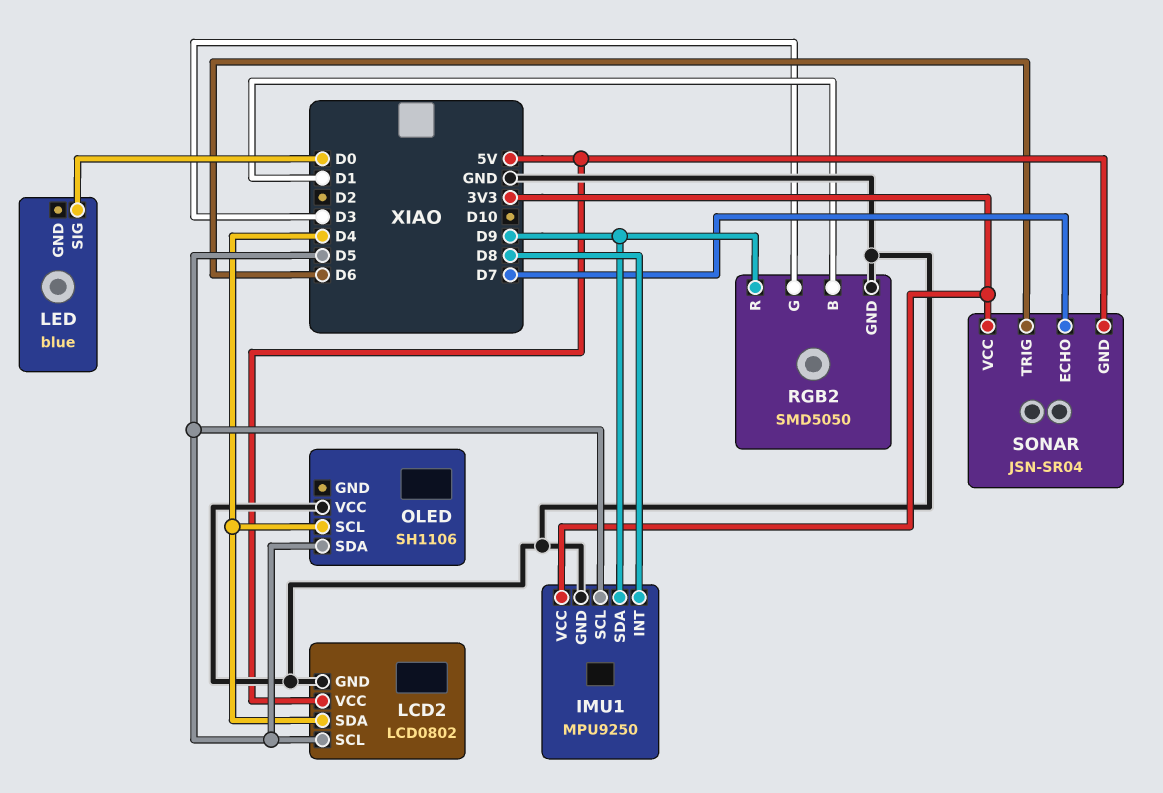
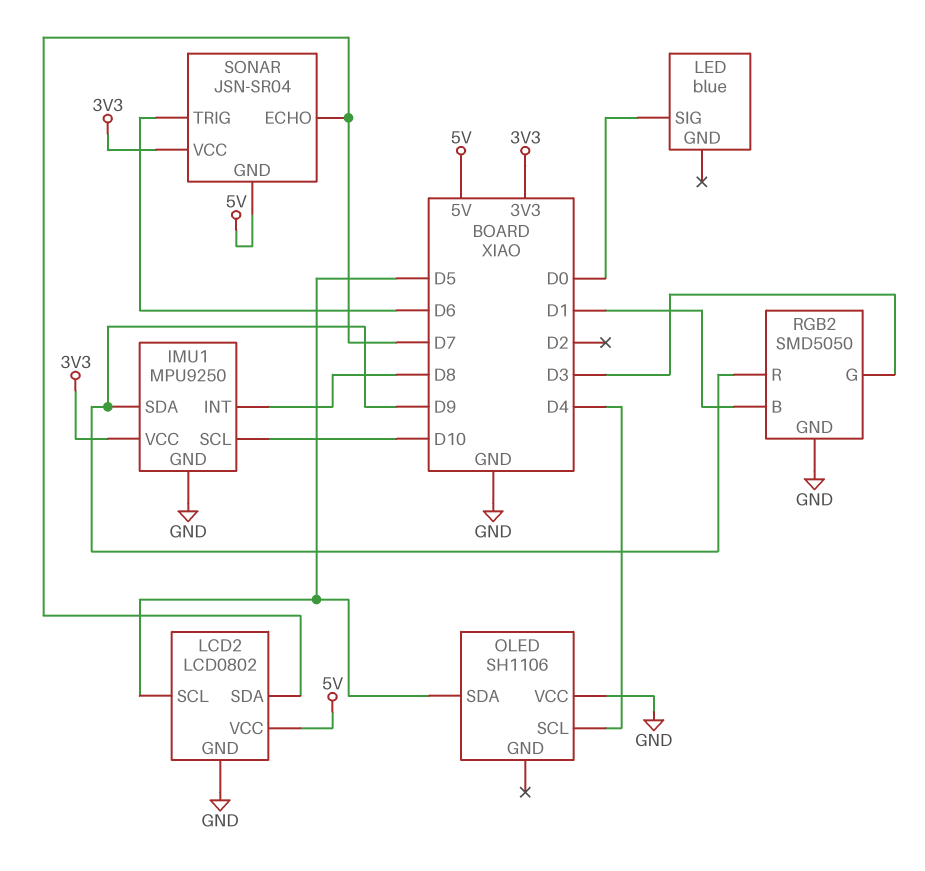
IMU1 pin SCL: D5 -> D10
LCD2 pin SDA: D4 -> D7

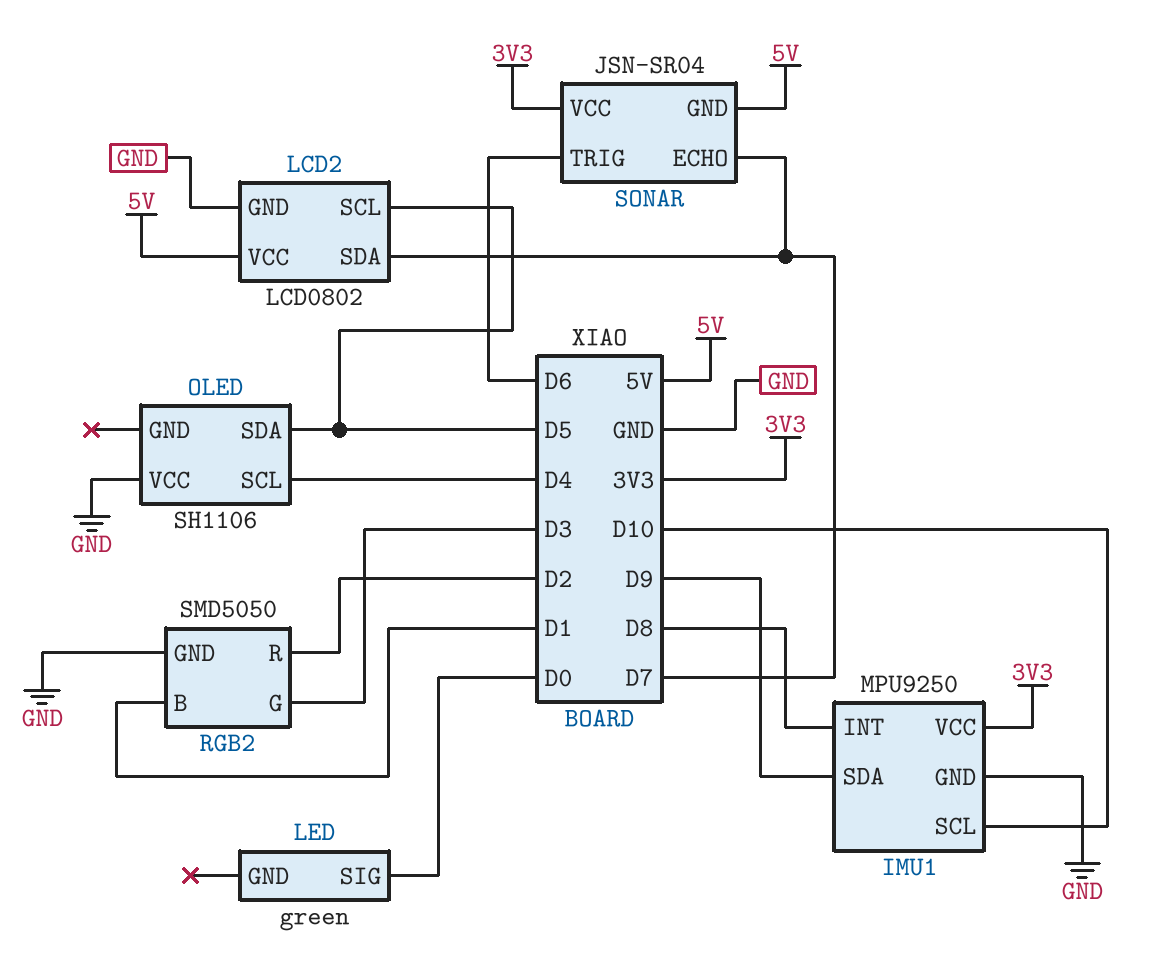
LED: blue -> green
RGB2 pin R: D9 -> D2

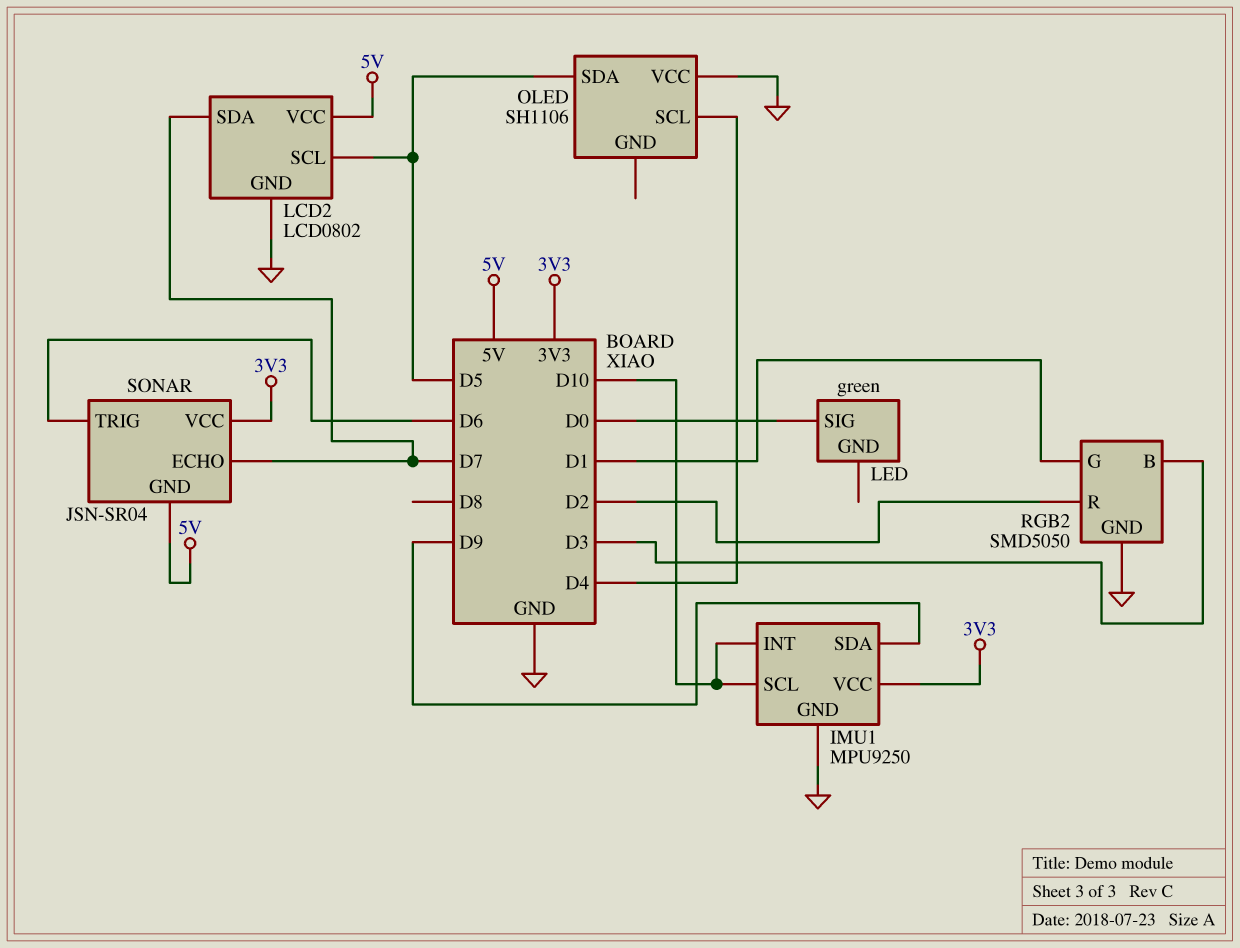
IMU1 pin INT: D8 -> D10
RGB2 pin B: D1 -> D3
RGB2 pin G: D3 -> D1

